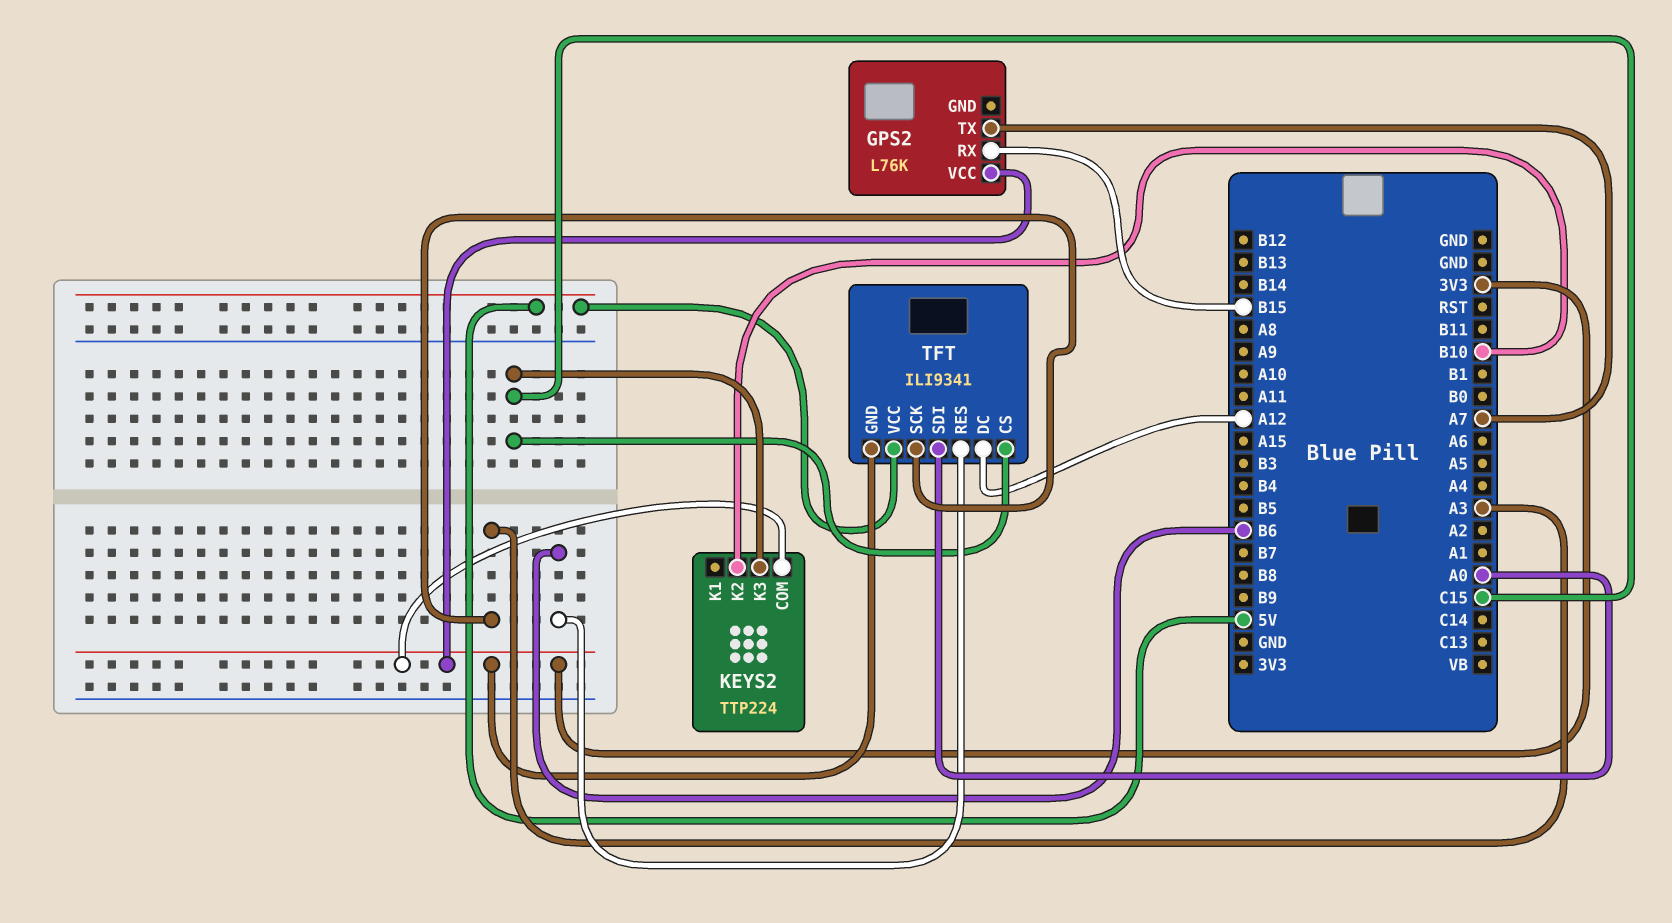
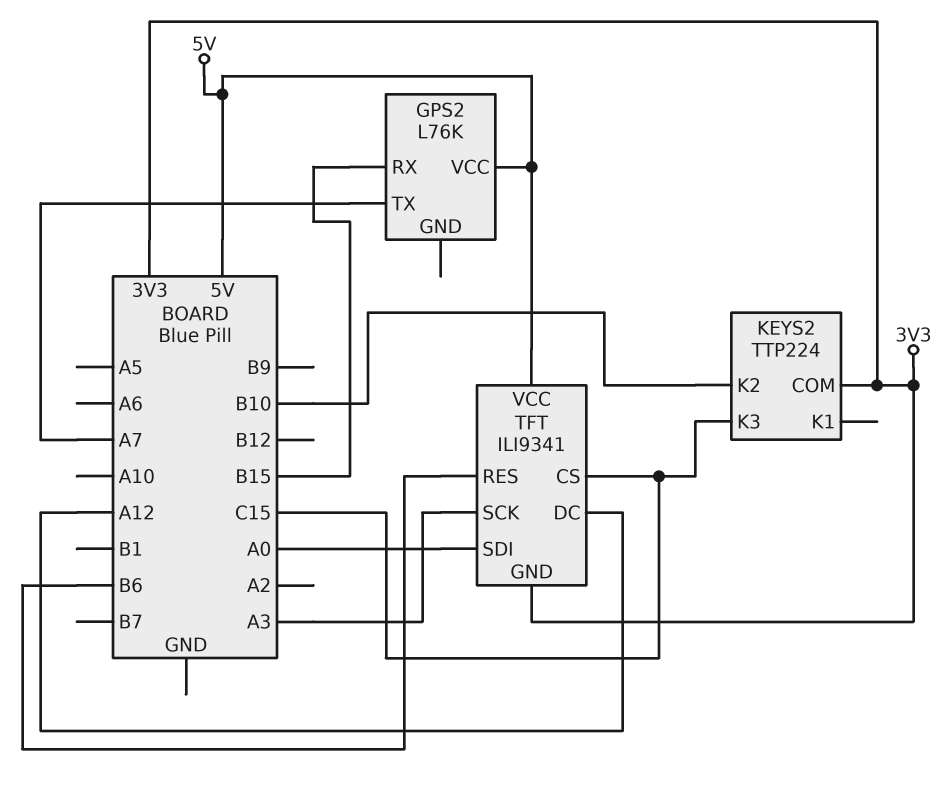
GPS2 pin VCC: 3V3 -> 5V

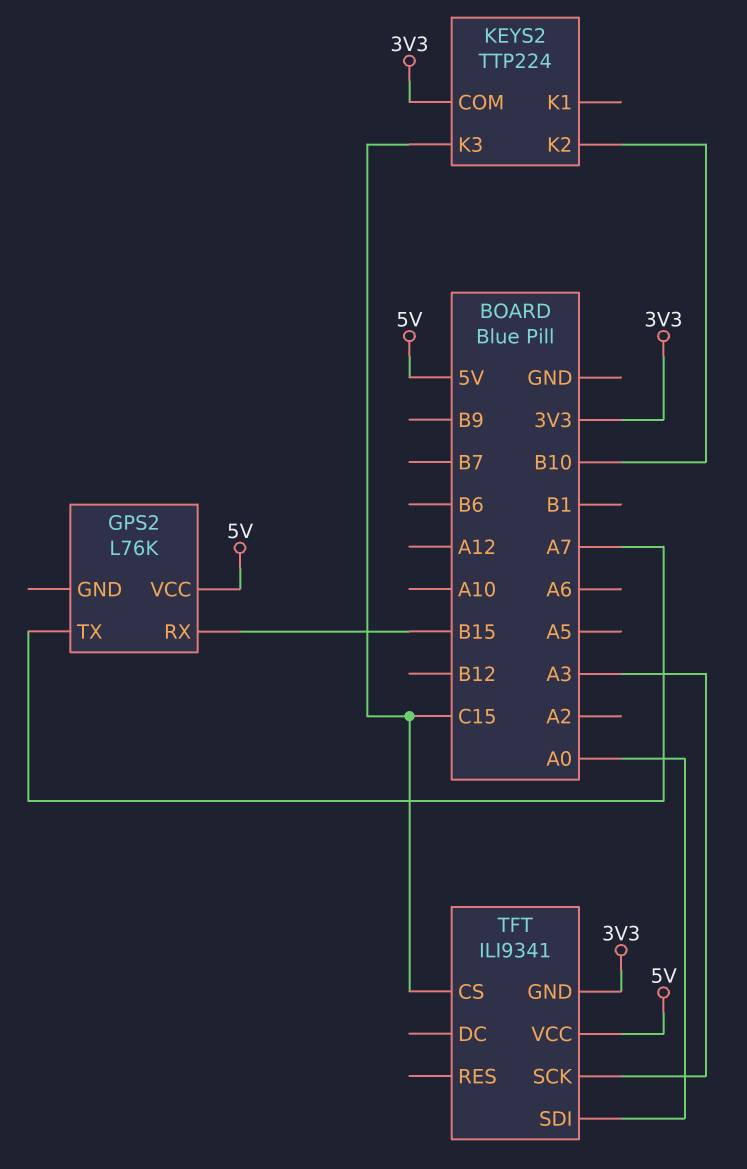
TFT pin DC: A12 -> none
TFT pin RES: B6 -> none

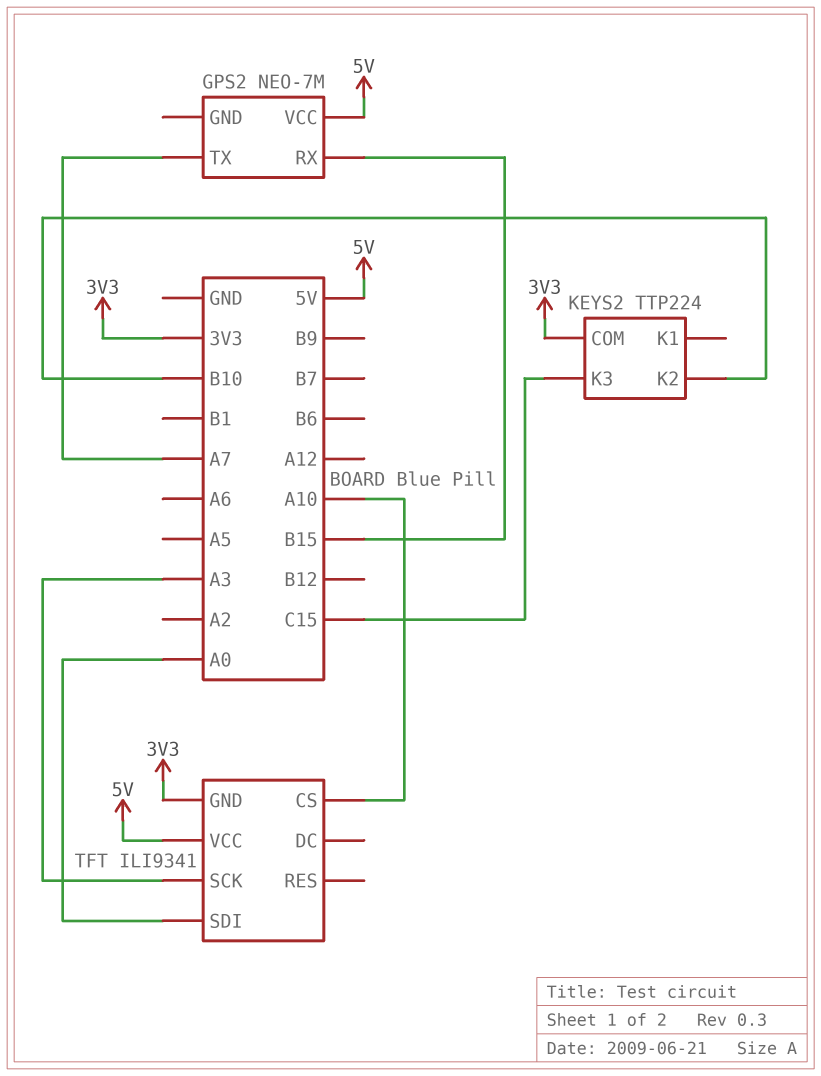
GPS2: L76K -> NEO-7M
TFT pin CS: C15 -> A10

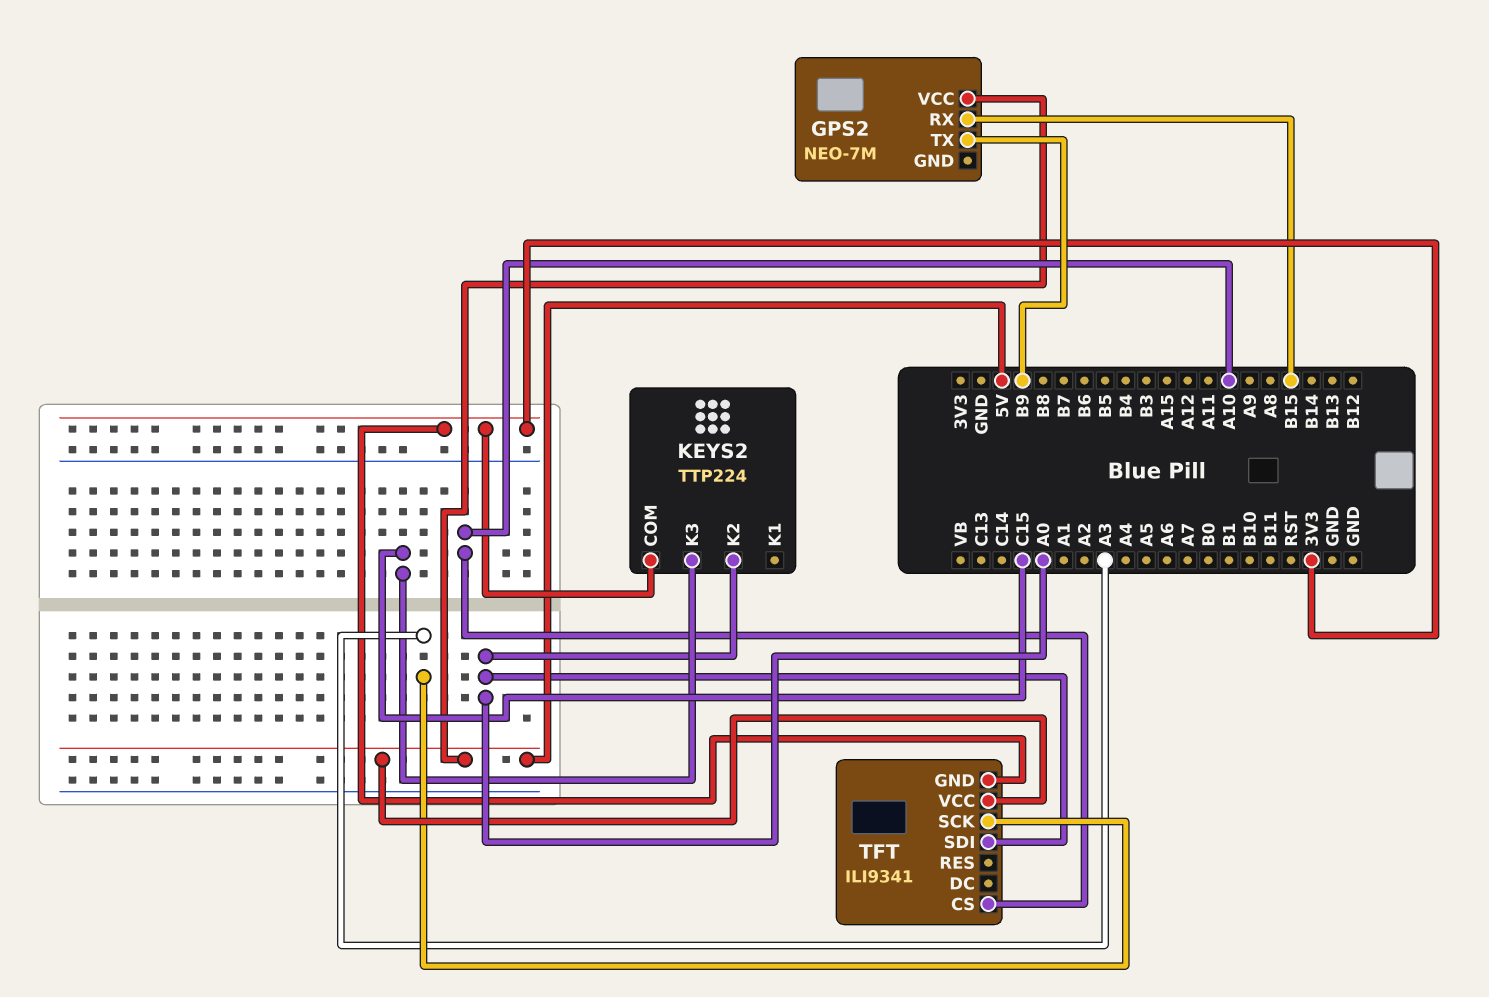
GPS2 pin TX: A7 -> B9
KEYS2 pin K2: B10 -> A0

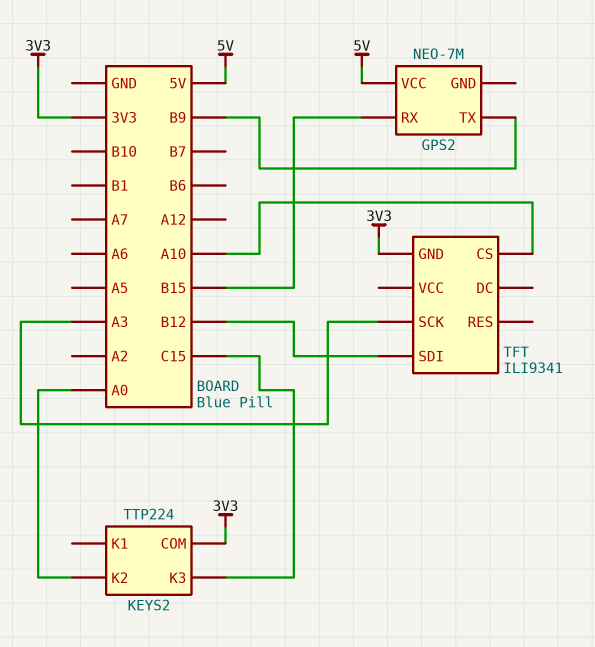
TFT pin SDI: A0 -> B12
TFT pin VCC: 5V -> none

